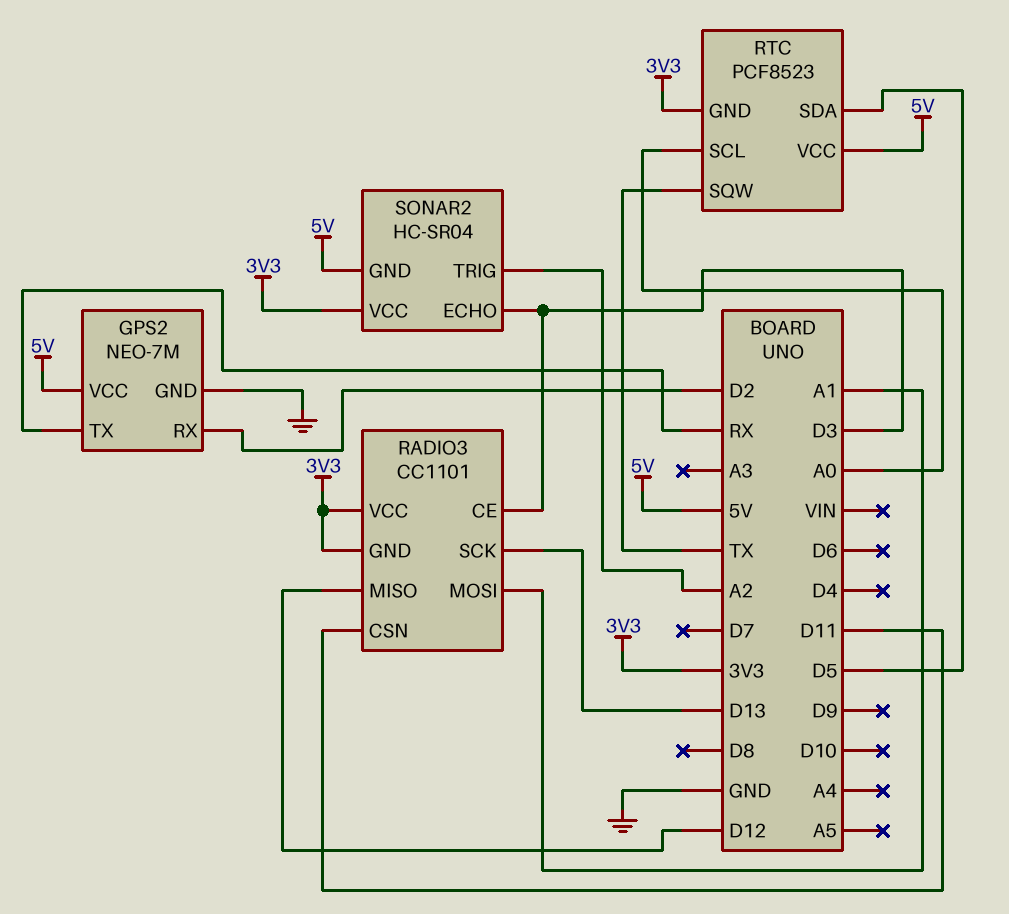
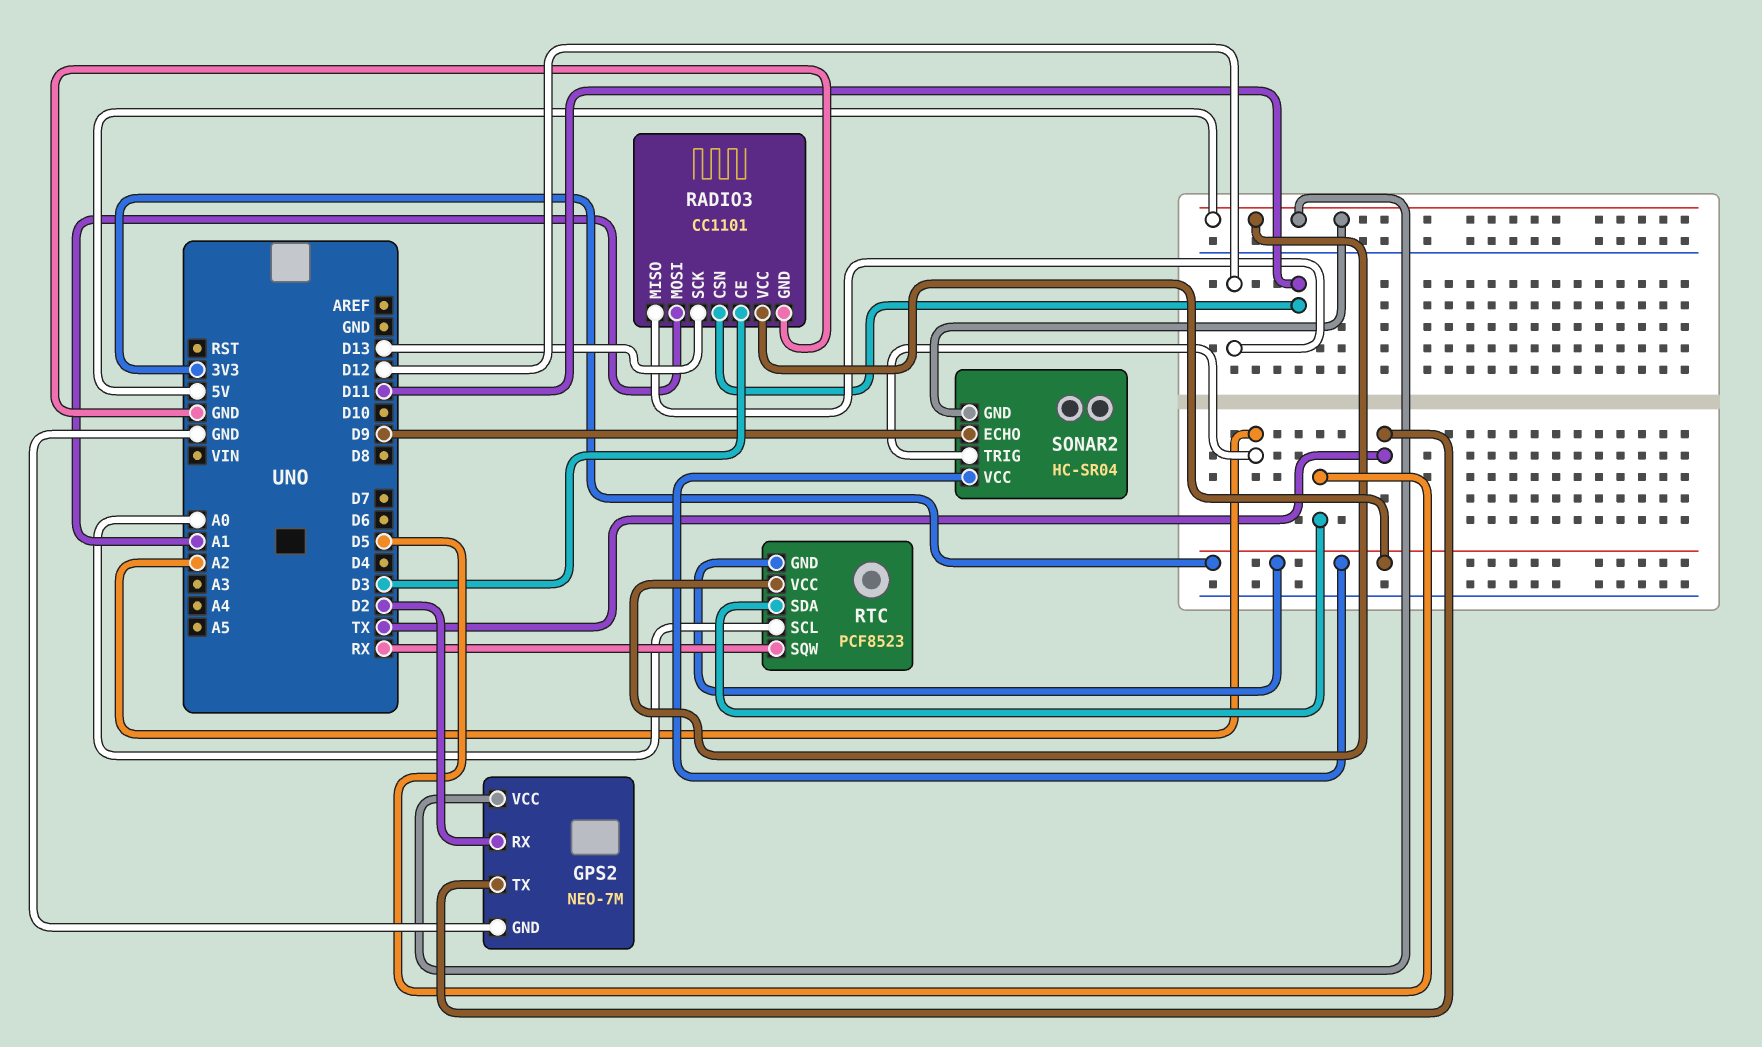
GPS2 pin TX: RX -> TX
RADIO3 pin GND: 3V3 -> GND
RTC pin SQW: TX -> RX
SONAR2 pin ECHO: D3 -> D9

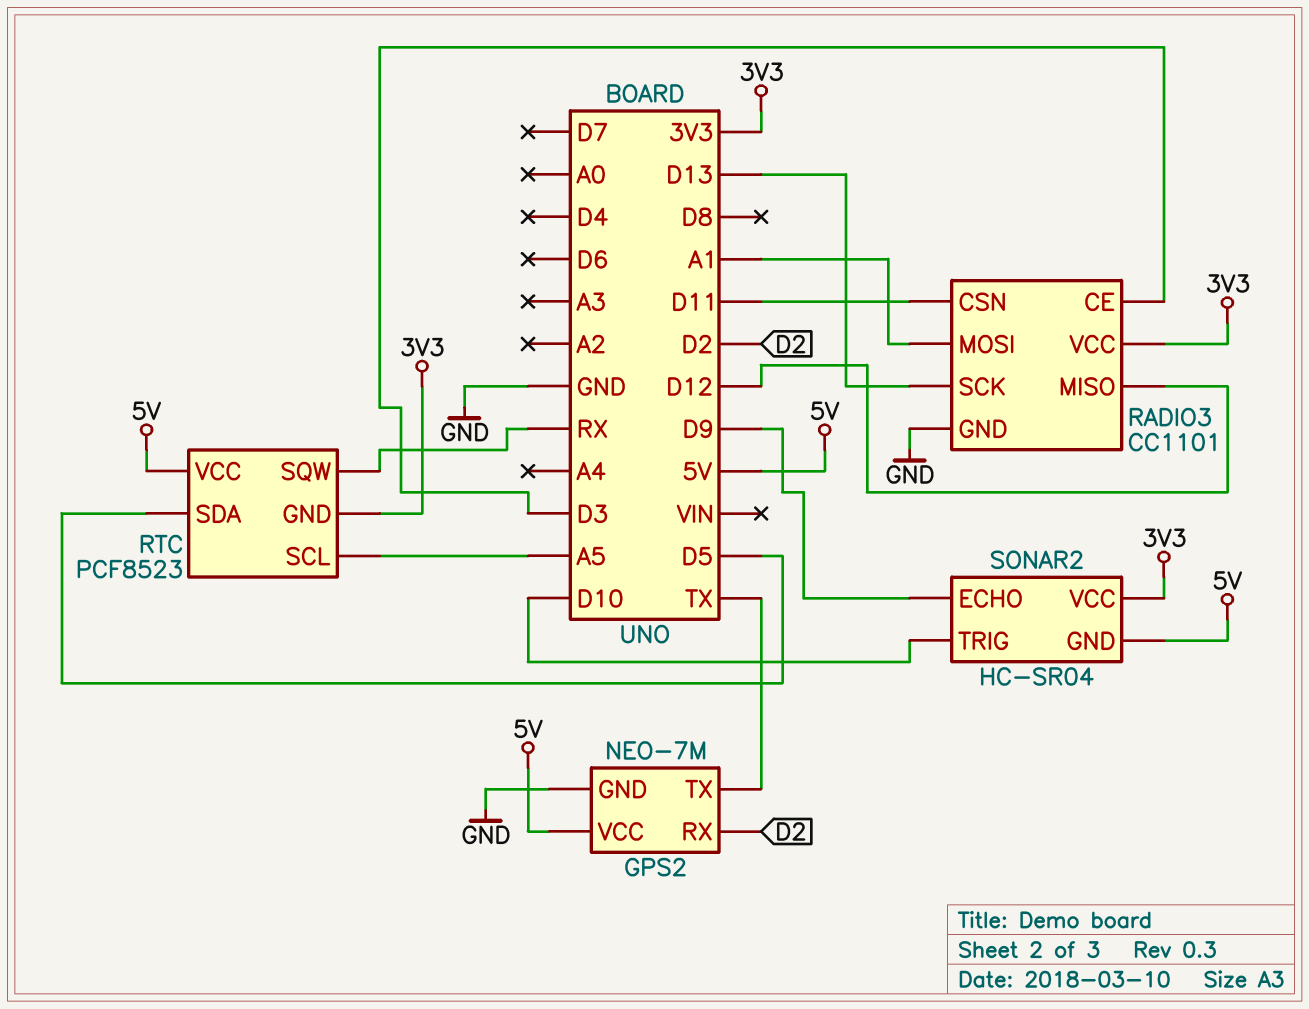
RTC pin SCL: A0 -> A5
SONAR2 pin TRIG: A2 -> D10

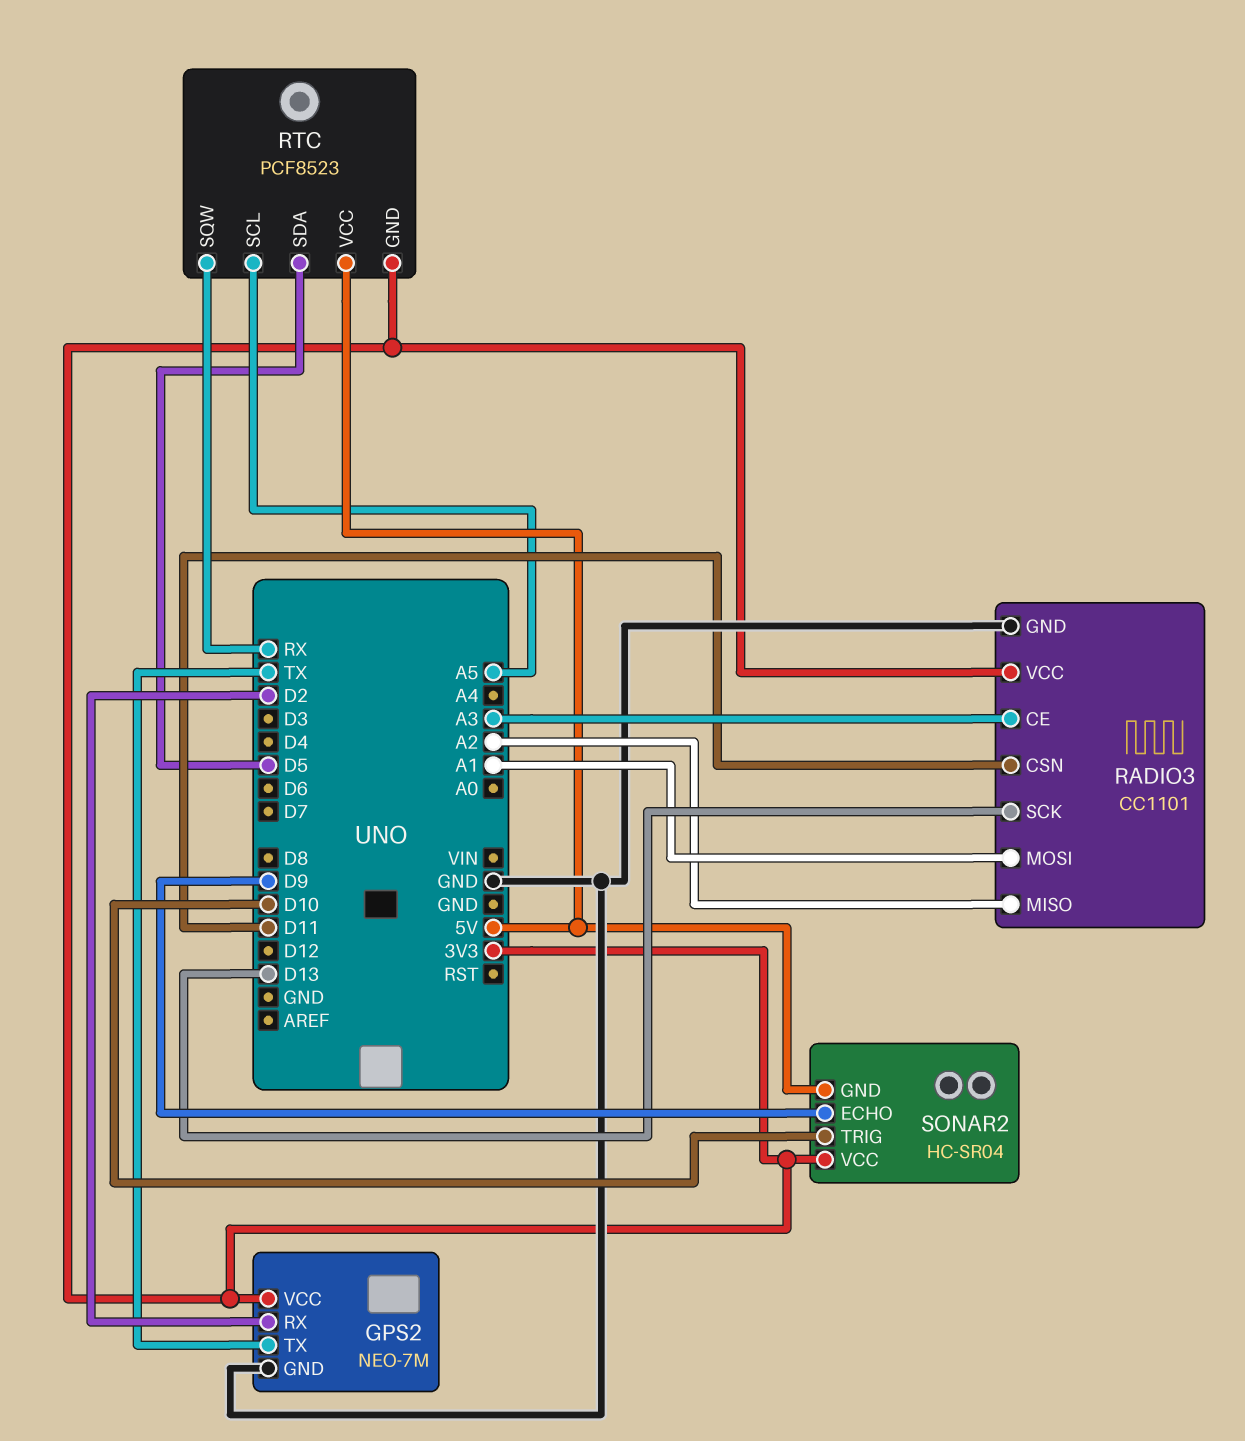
GPS2 pin VCC: 5V -> 3V3
RADIO3 pin CE: D3 -> A3
RADIO3 pin MISO: D12 -> A2

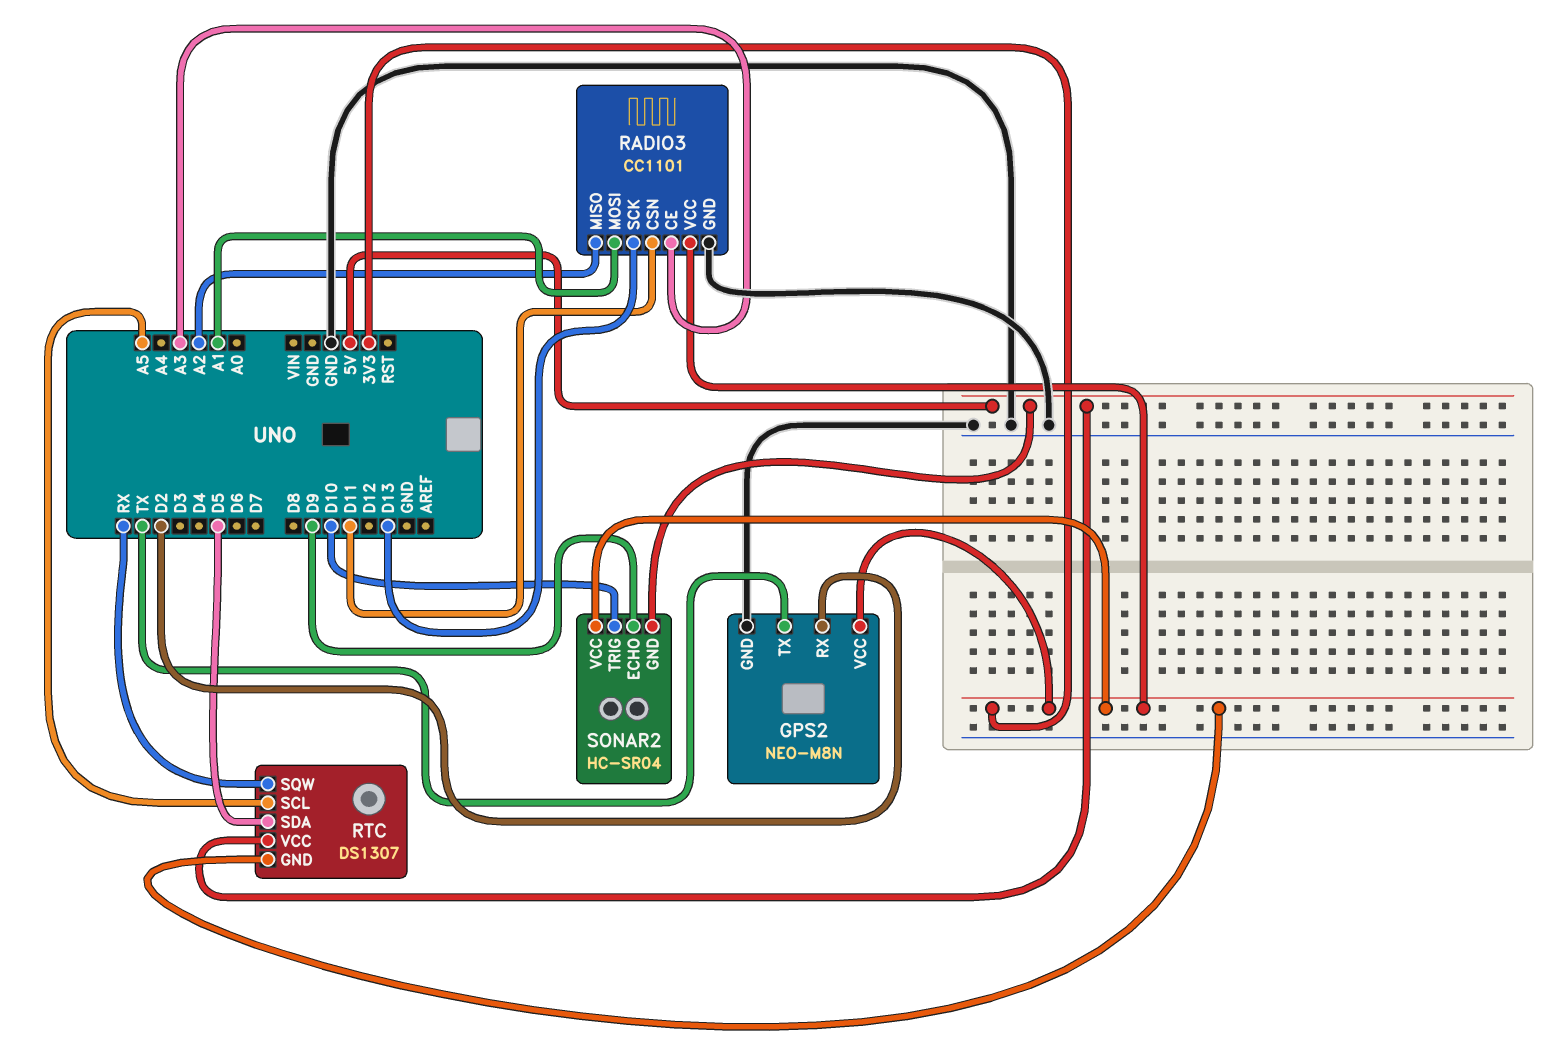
GPS2: NEO-7M -> NEO-M8N
RTC: PCF8523 -> DS1307

